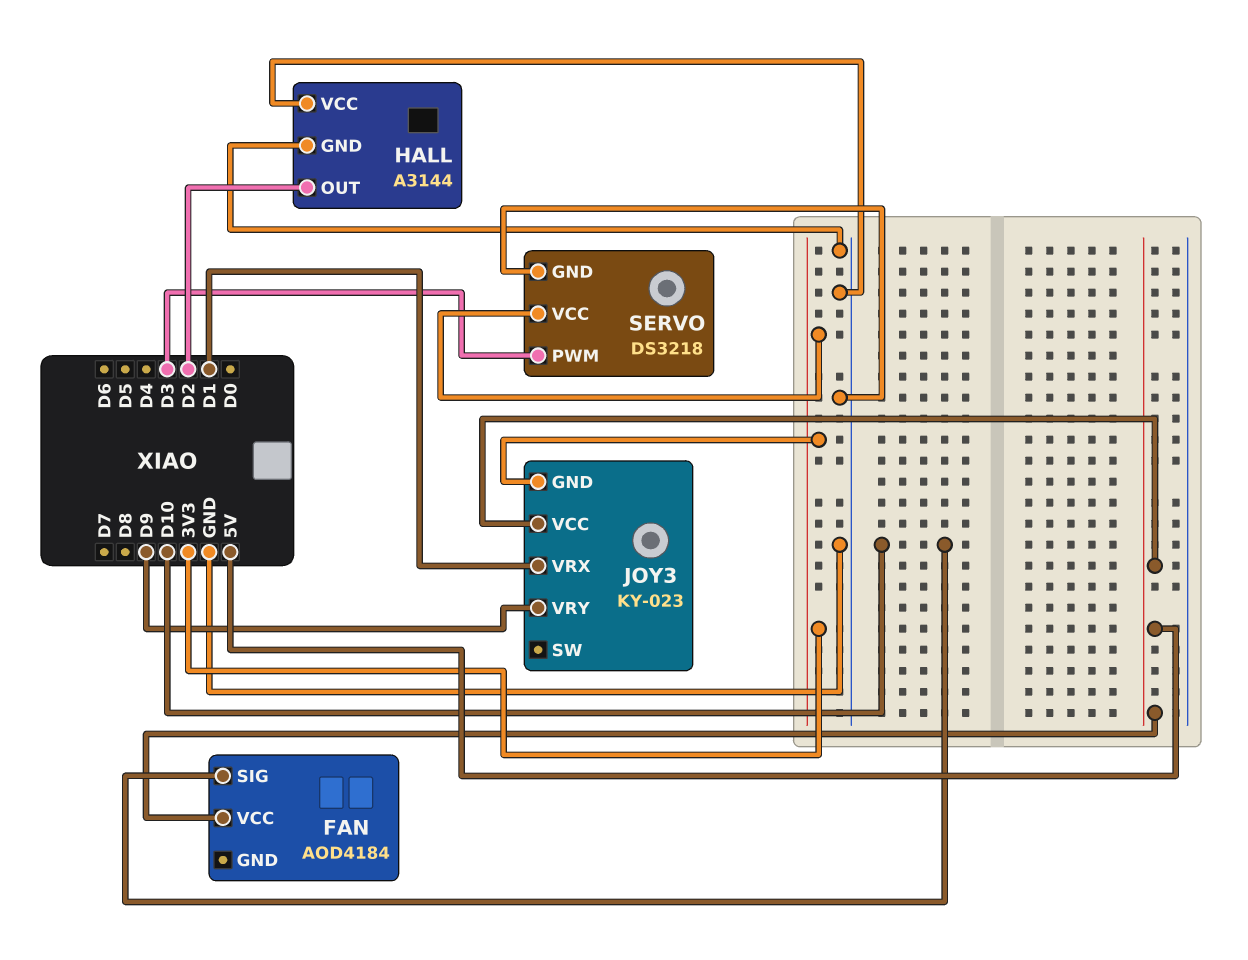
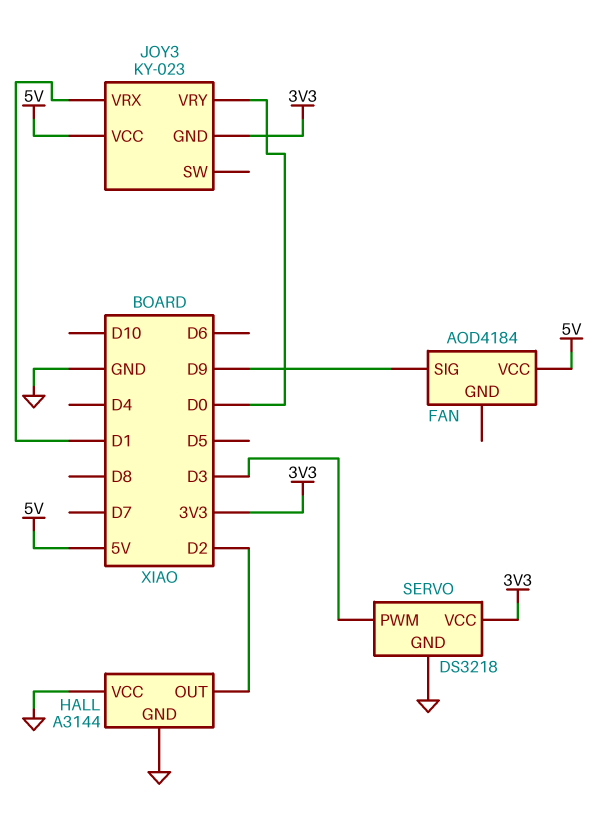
FAN pin SIG: D10 -> D9
JOY3 pin VRY: D9 -> D0

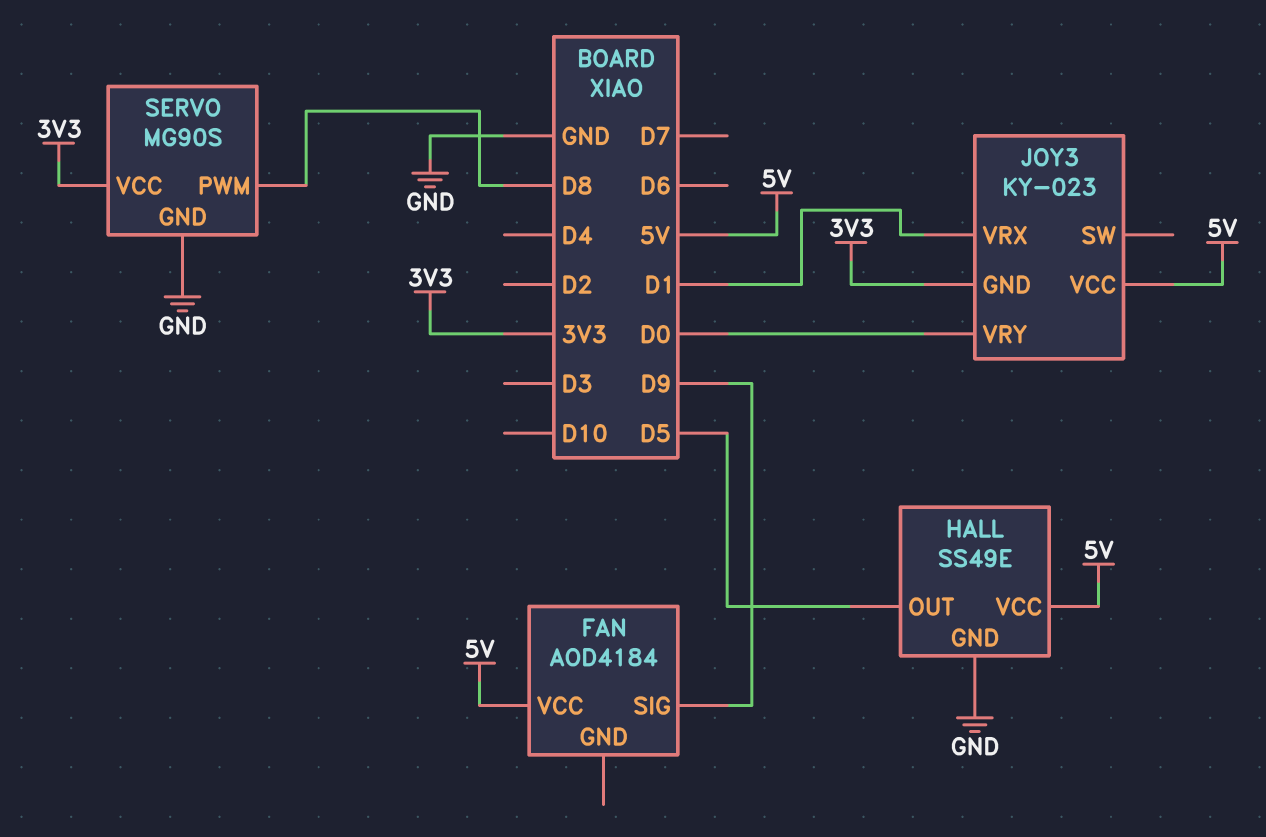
HALL: A3144 -> SS49E
HALL pin OUT: D2 -> D5
HALL pin VCC: GND -> 5V
SERVO: DS3218 -> MG90S
SERVO pin PWM: D3 -> D8

